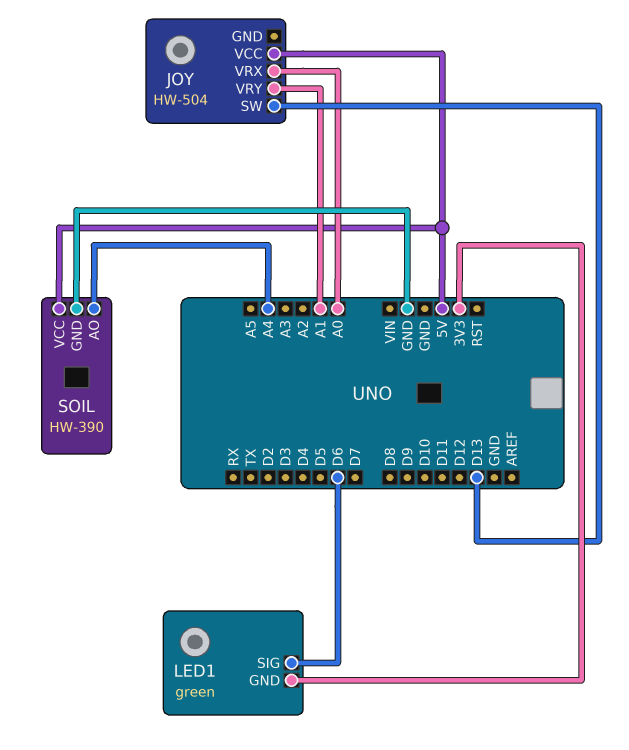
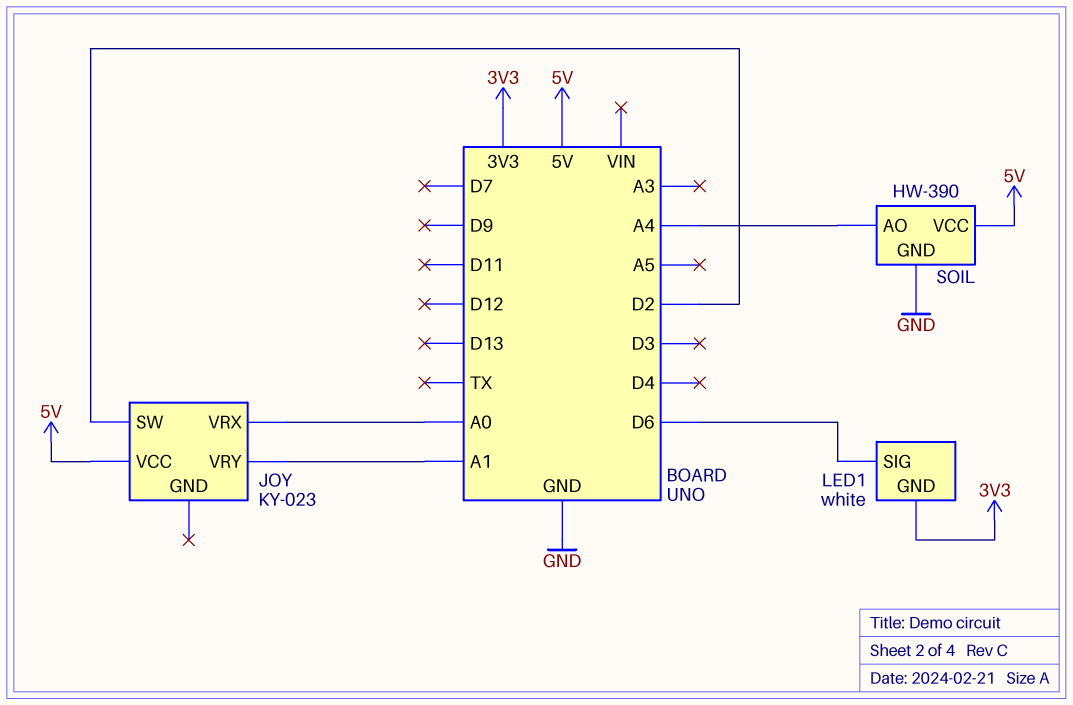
JOY: HW-504 -> KY-023
JOY pin SW: D13 -> D2
LED1: green -> white

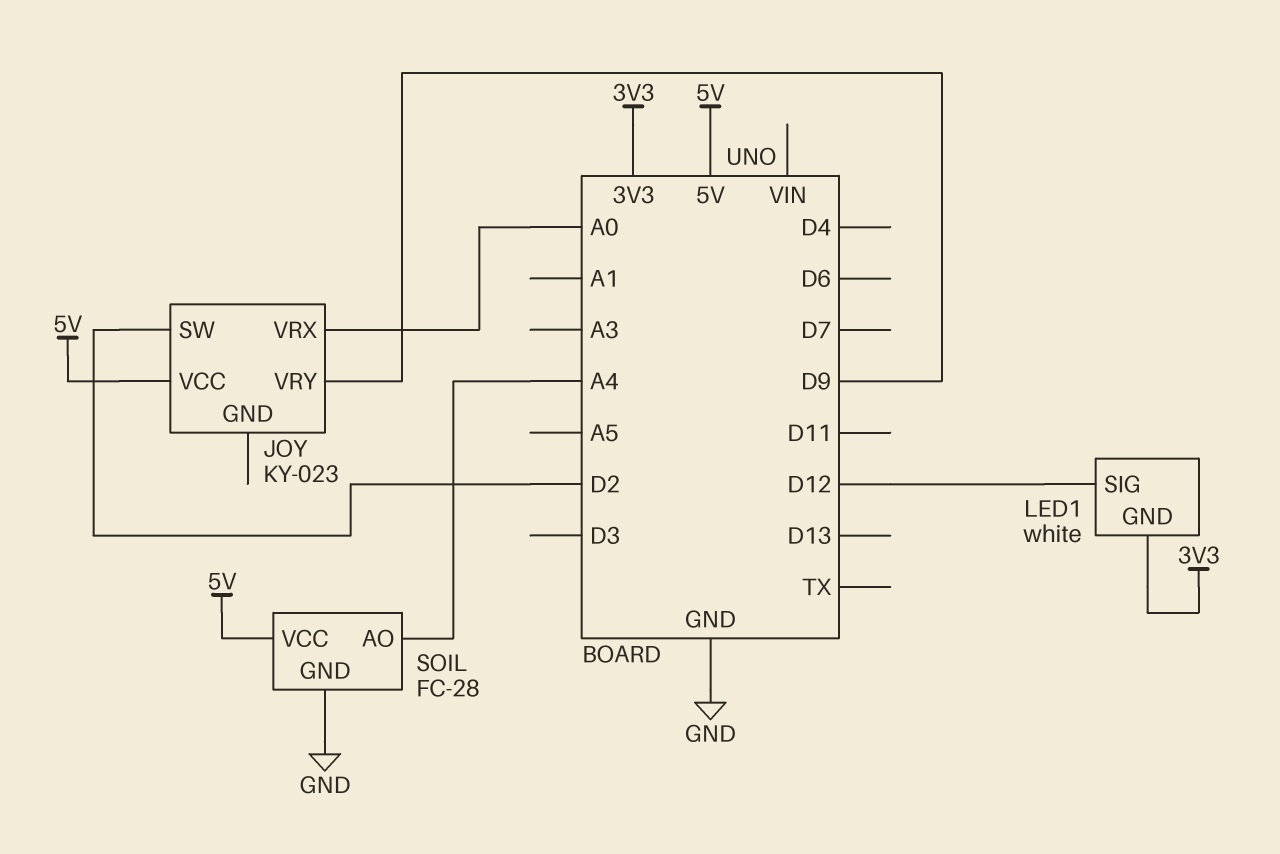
JOY pin VRY: A1 -> D9
LED1 pin SIG: D6 -> D12
SOIL: HW-390 -> FC-28

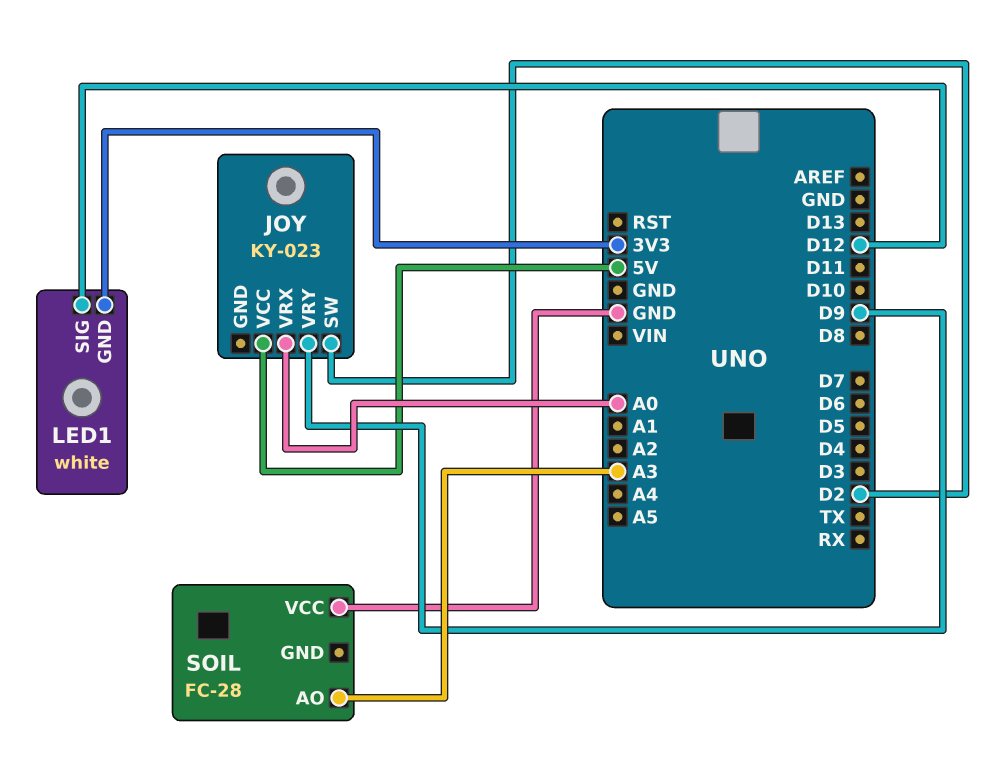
SOIL pin AO: A4 -> A3
SOIL pin GND: GND -> none
SOIL pin VCC: 5V -> GND

